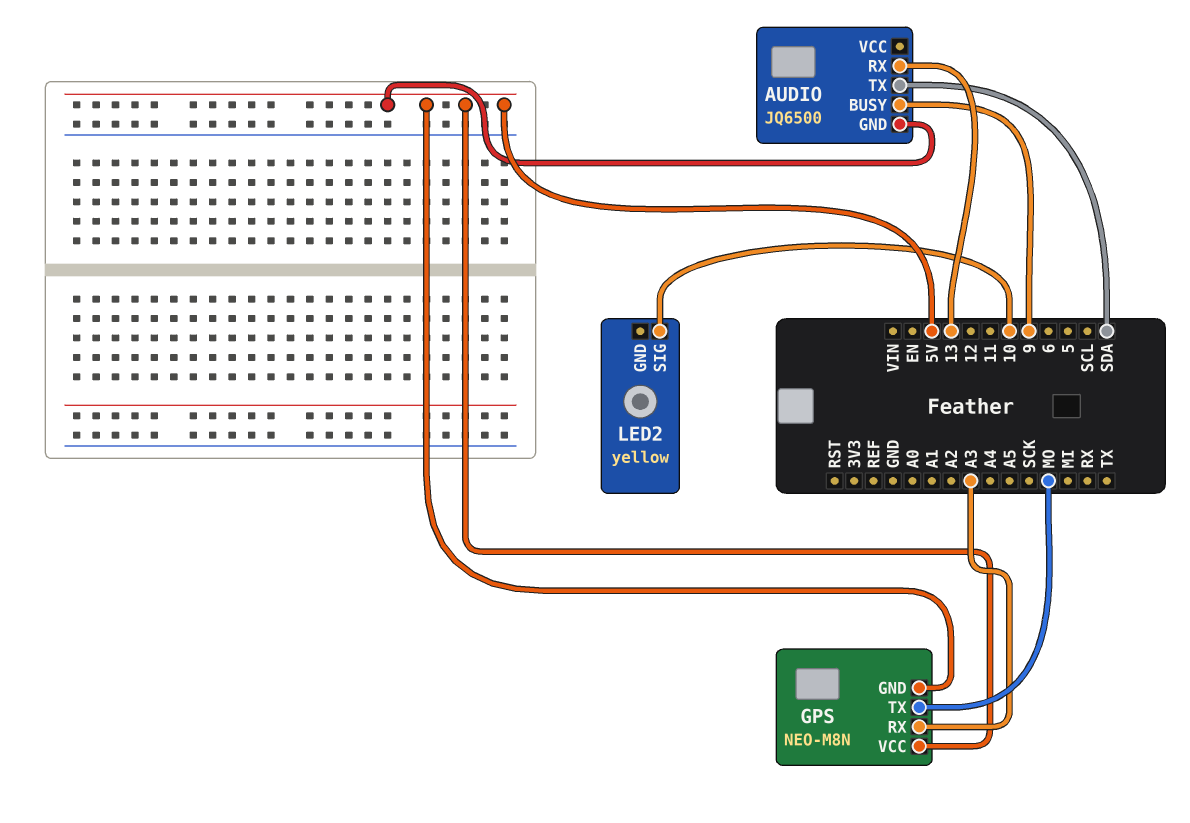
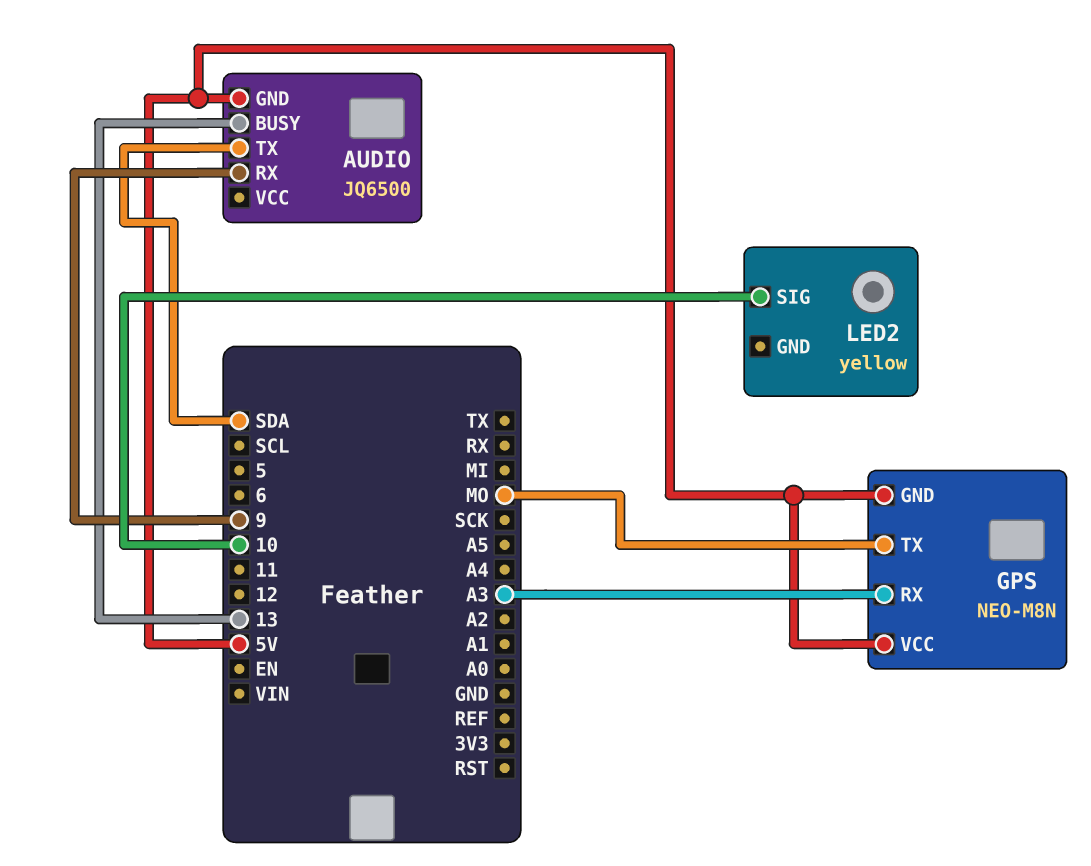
AUDIO pin BUSY: 9 -> 13
AUDIO pin RX: 13 -> 9

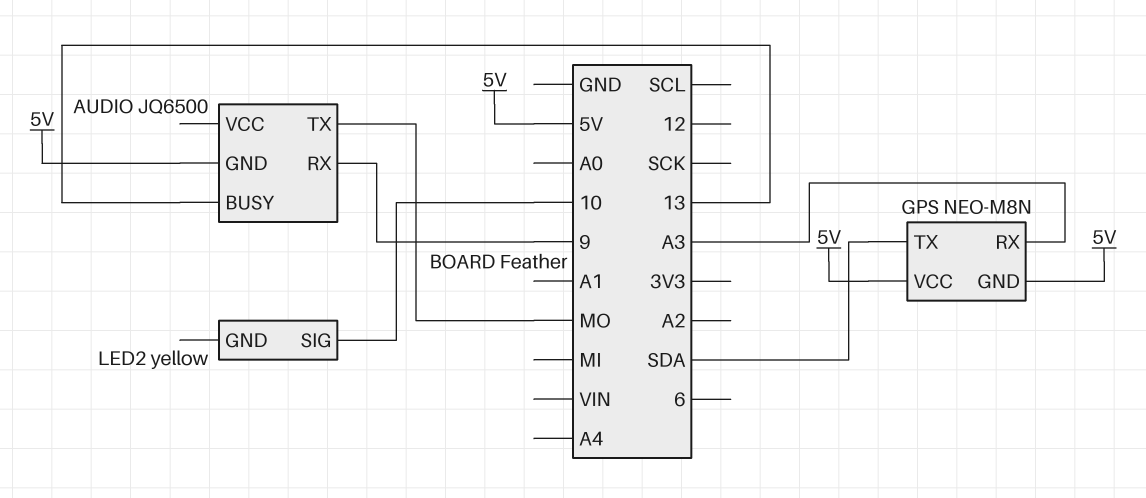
AUDIO pin TX: SDA -> MO
GPS pin TX: MO -> SDA

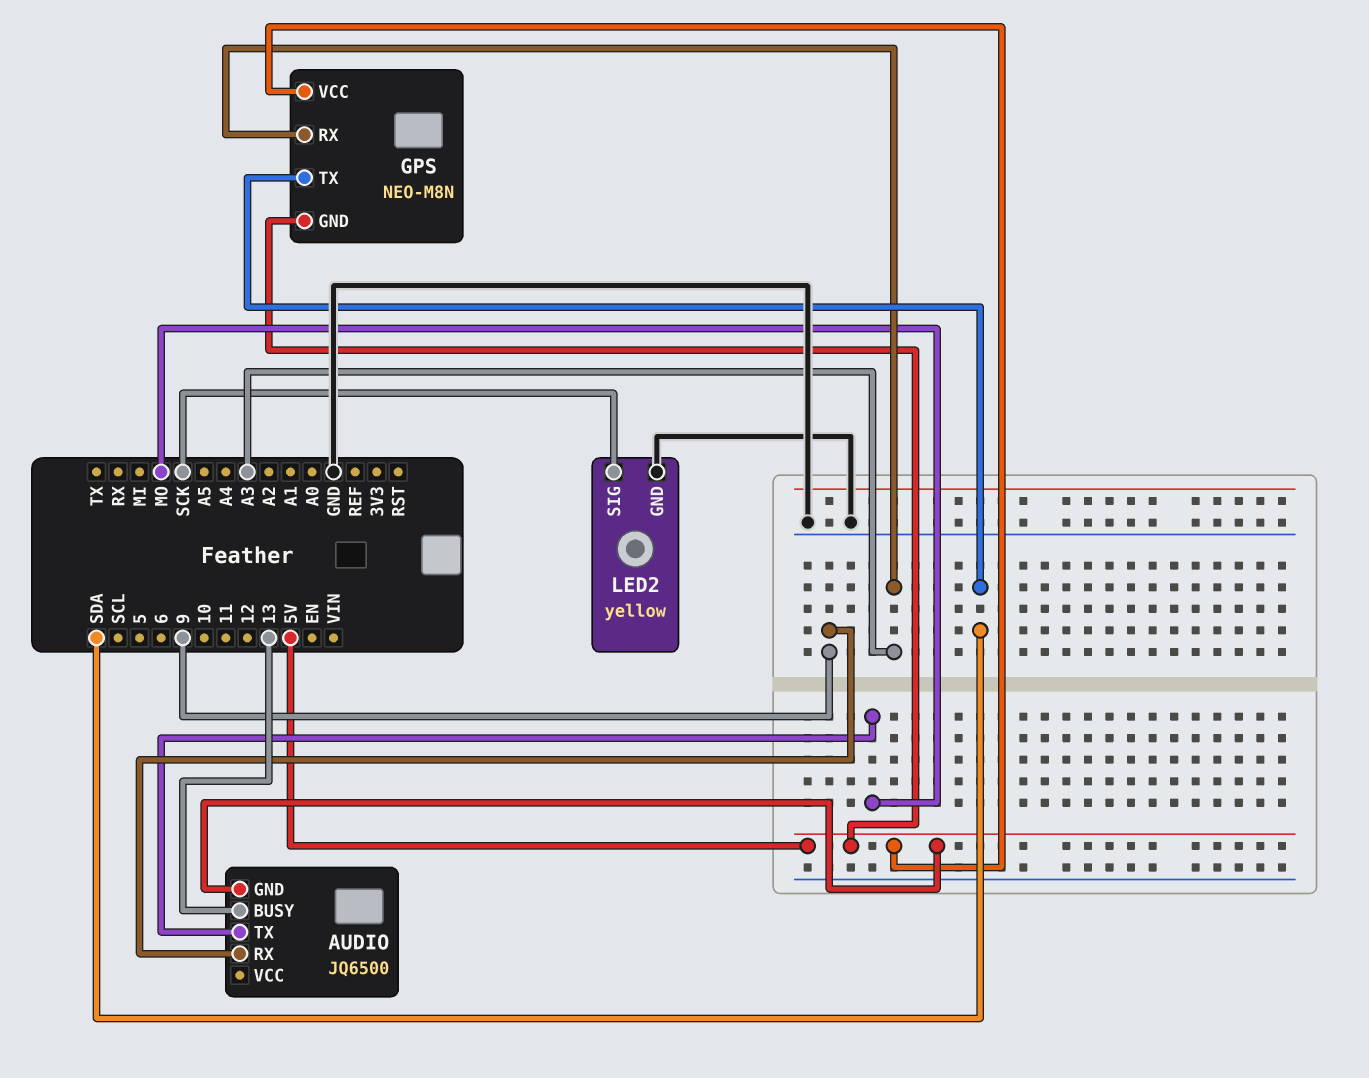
LED2 pin GND: none -> GND
LED2 pin SIG: 10 -> SCK

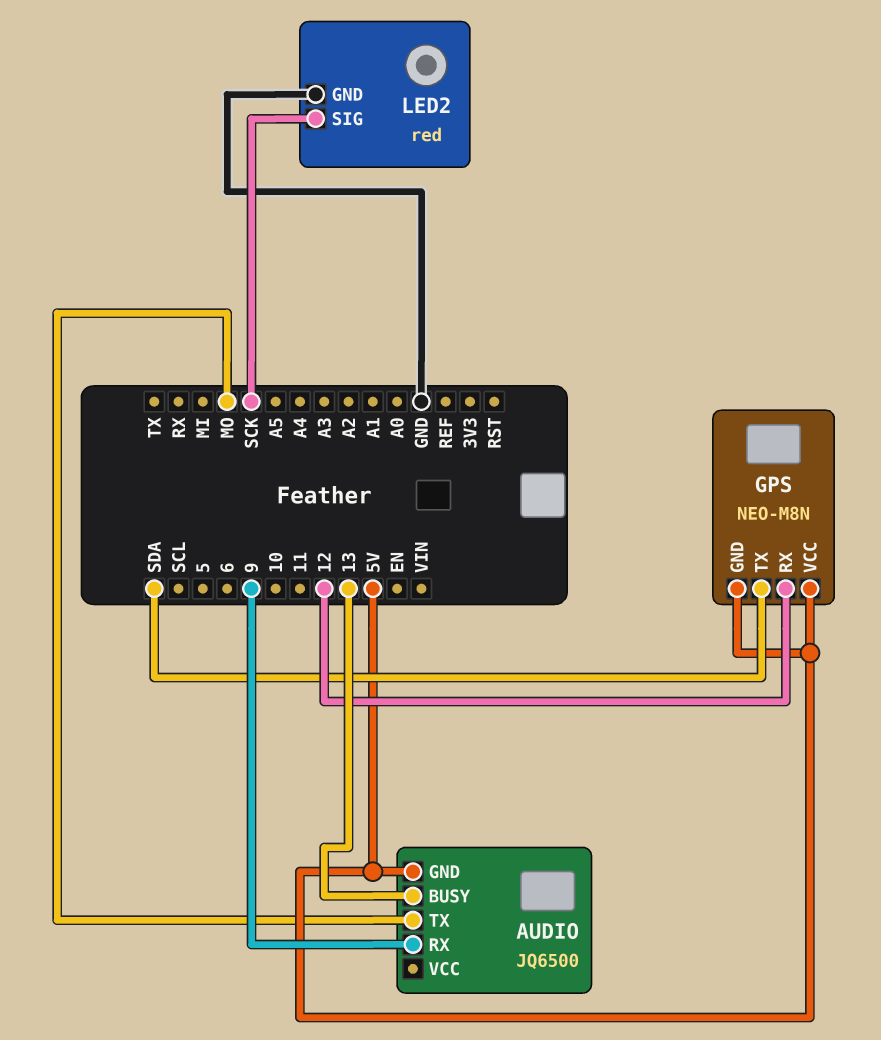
GPS pin RX: A3 -> 12
LED2: yellow -> red

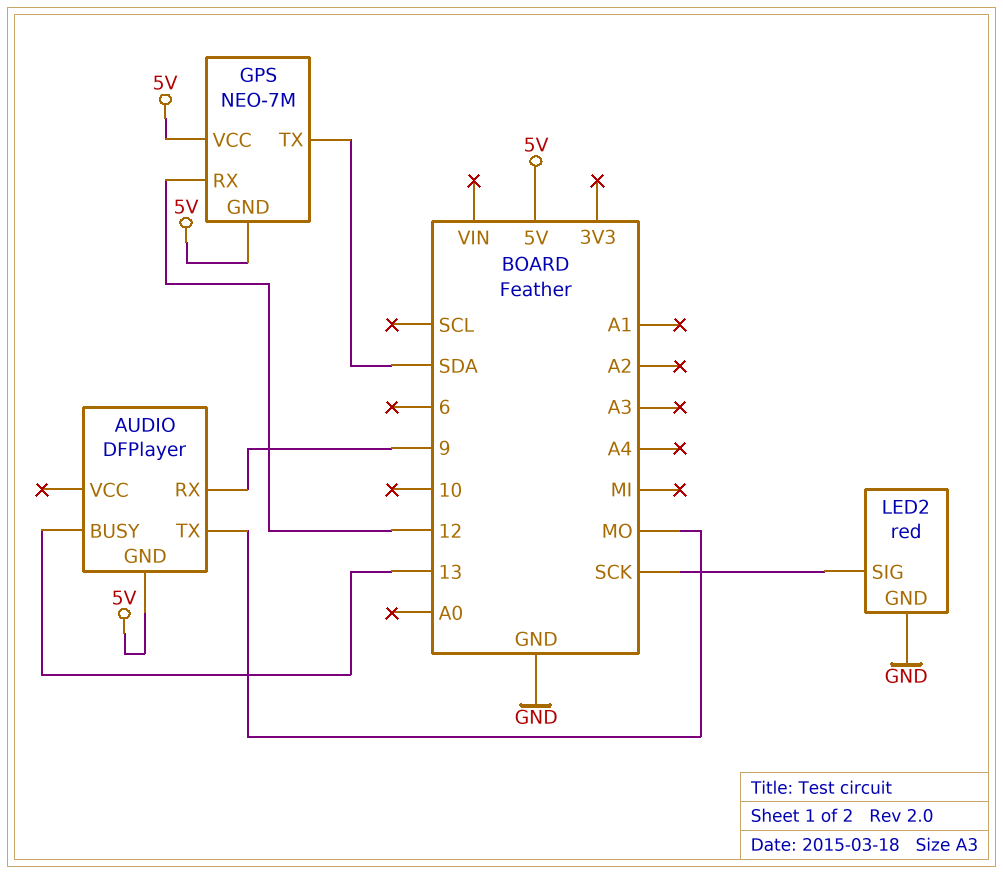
AUDIO: JQ6500 -> DFPlayer
GPS: NEO-M8N -> NEO-7M

